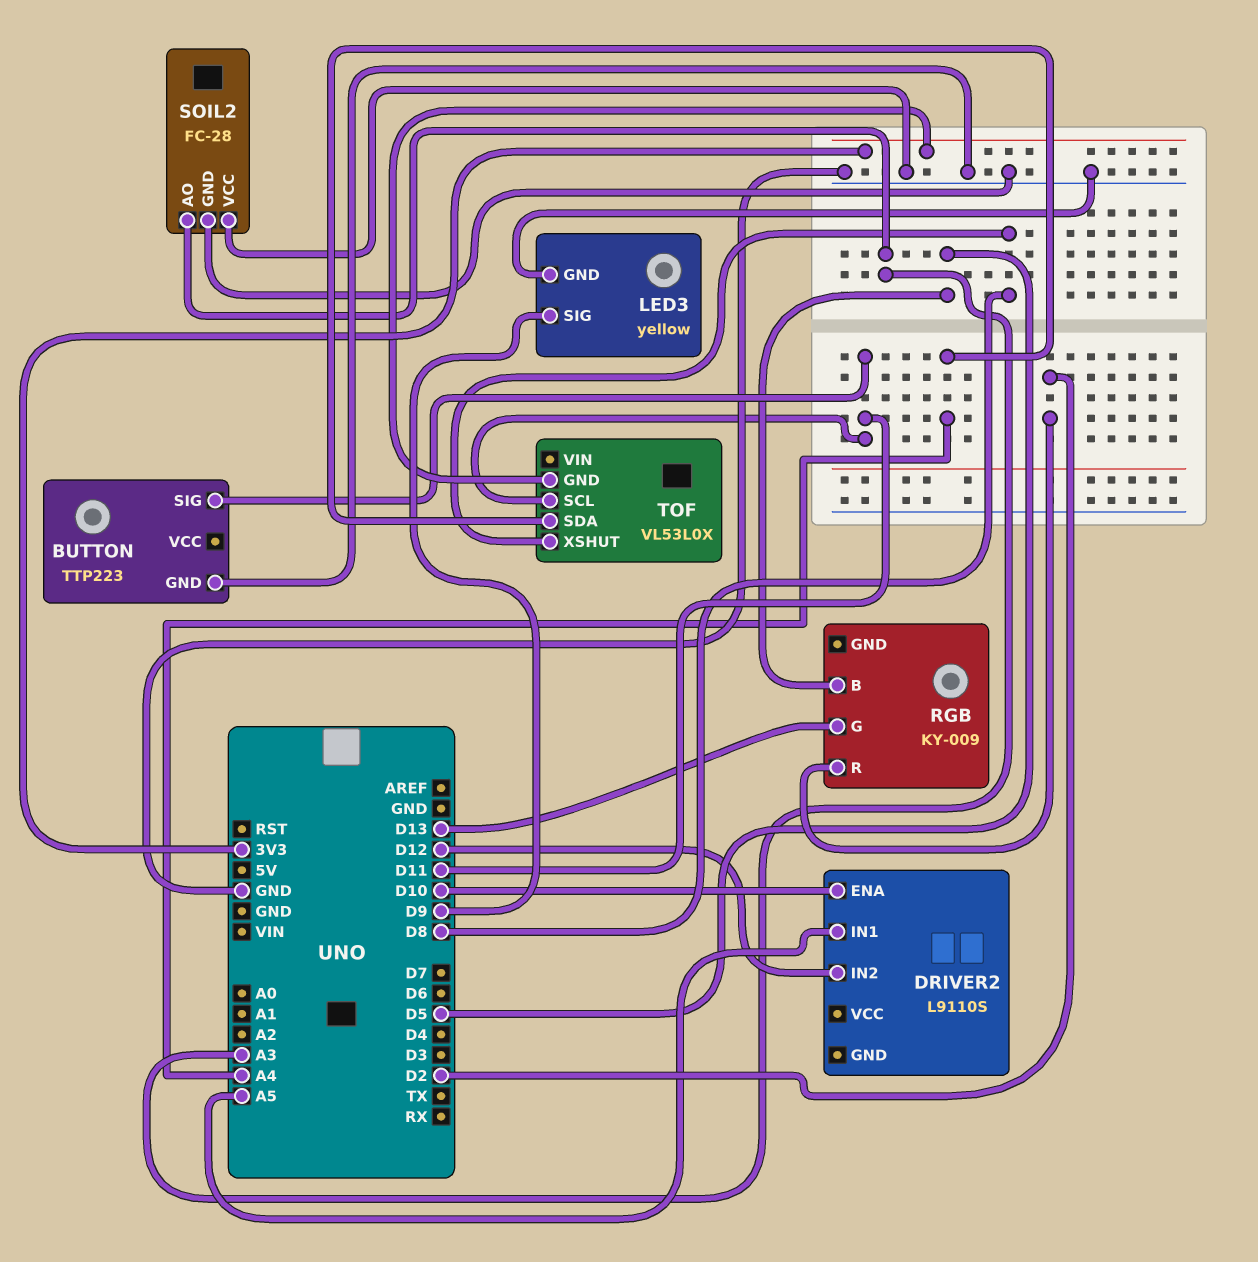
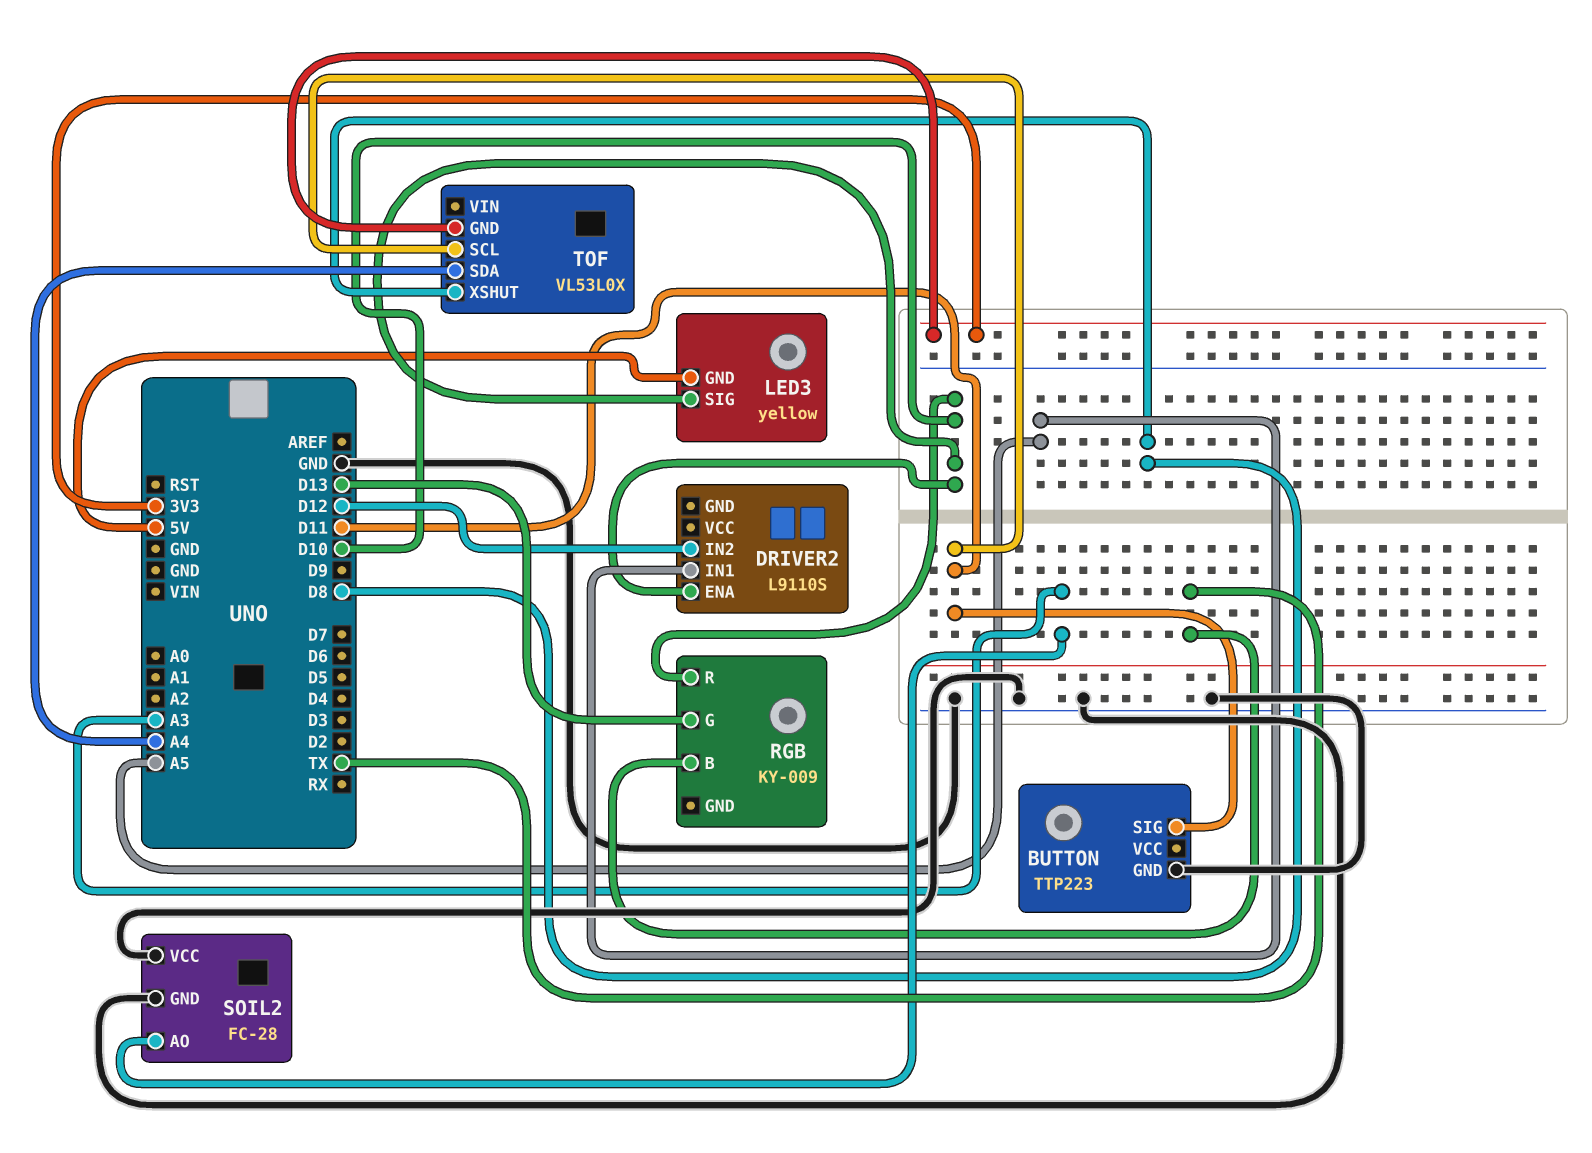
LED3 pin GND: GND -> 5V
LED3 pin SIG: D9 -> D10
RGB pin B: D5 -> TX
RGB pin R: D2 -> D10

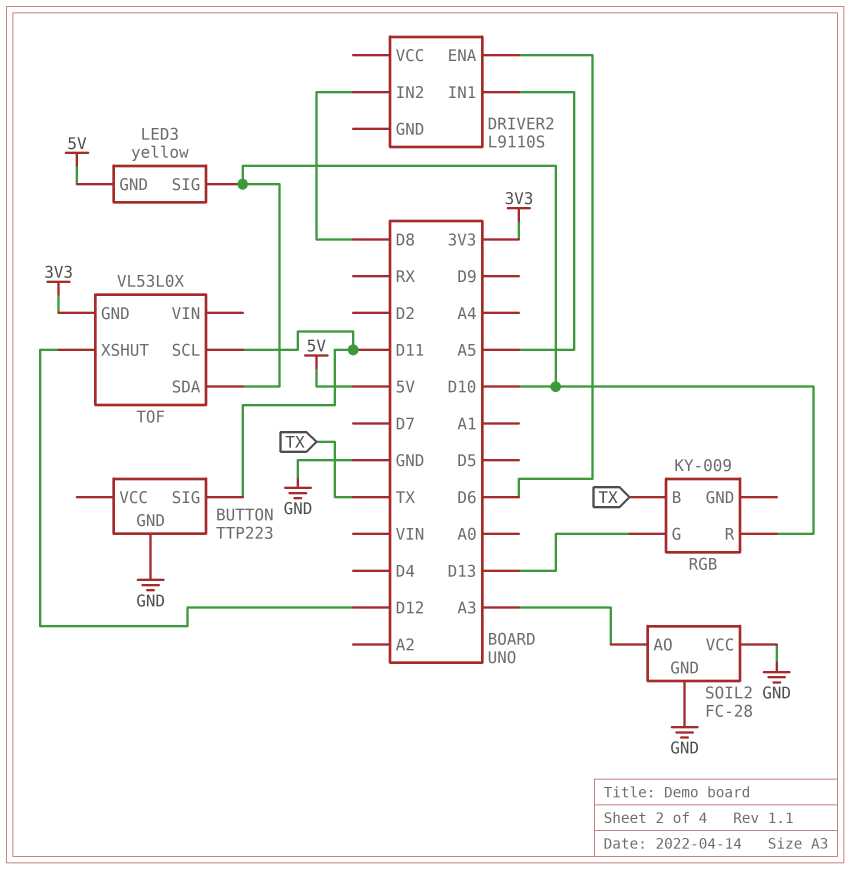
DRIVER2 pin ENA: D10 -> D6
DRIVER2 pin IN2: D12 -> D8
TOF pin SDA: A4 -> D10
TOF pin XSHUT: D8 -> D12

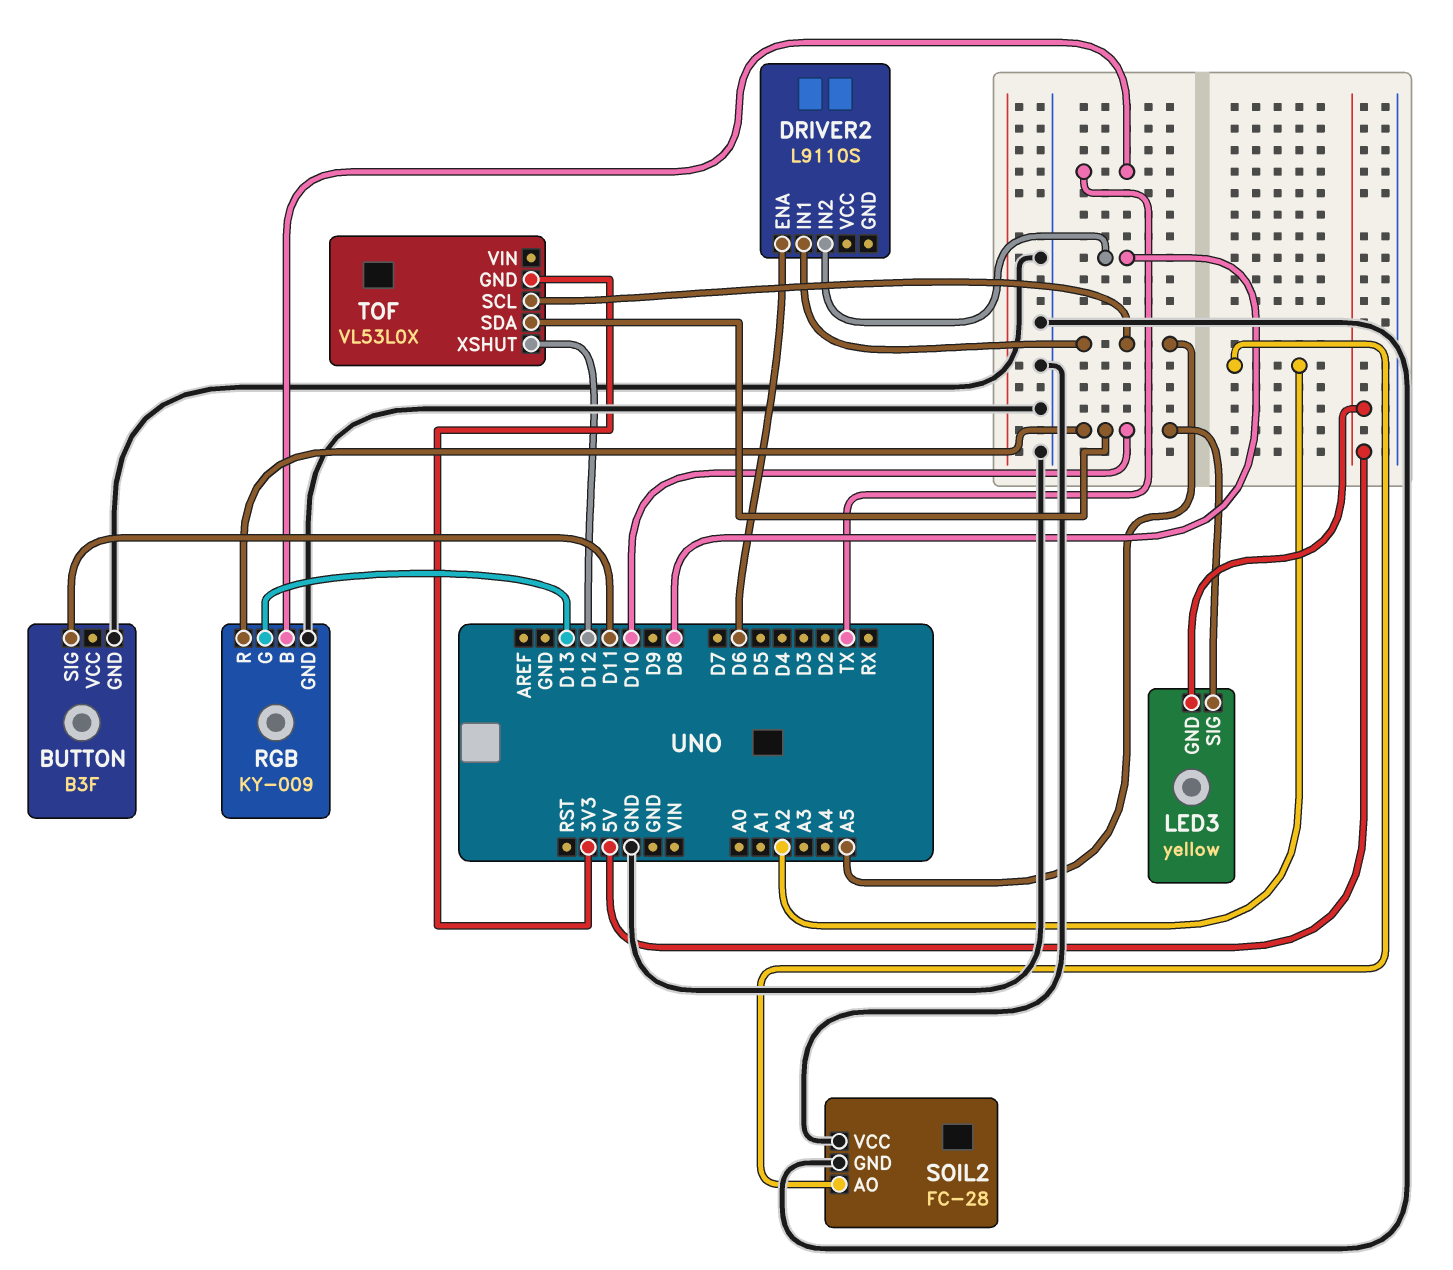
BUTTON: TTP223 -> B3F
RGB pin GND: none -> GND
SOIL2 pin AO: A3 -> A2
TOF pin SCL: D11 -> A5

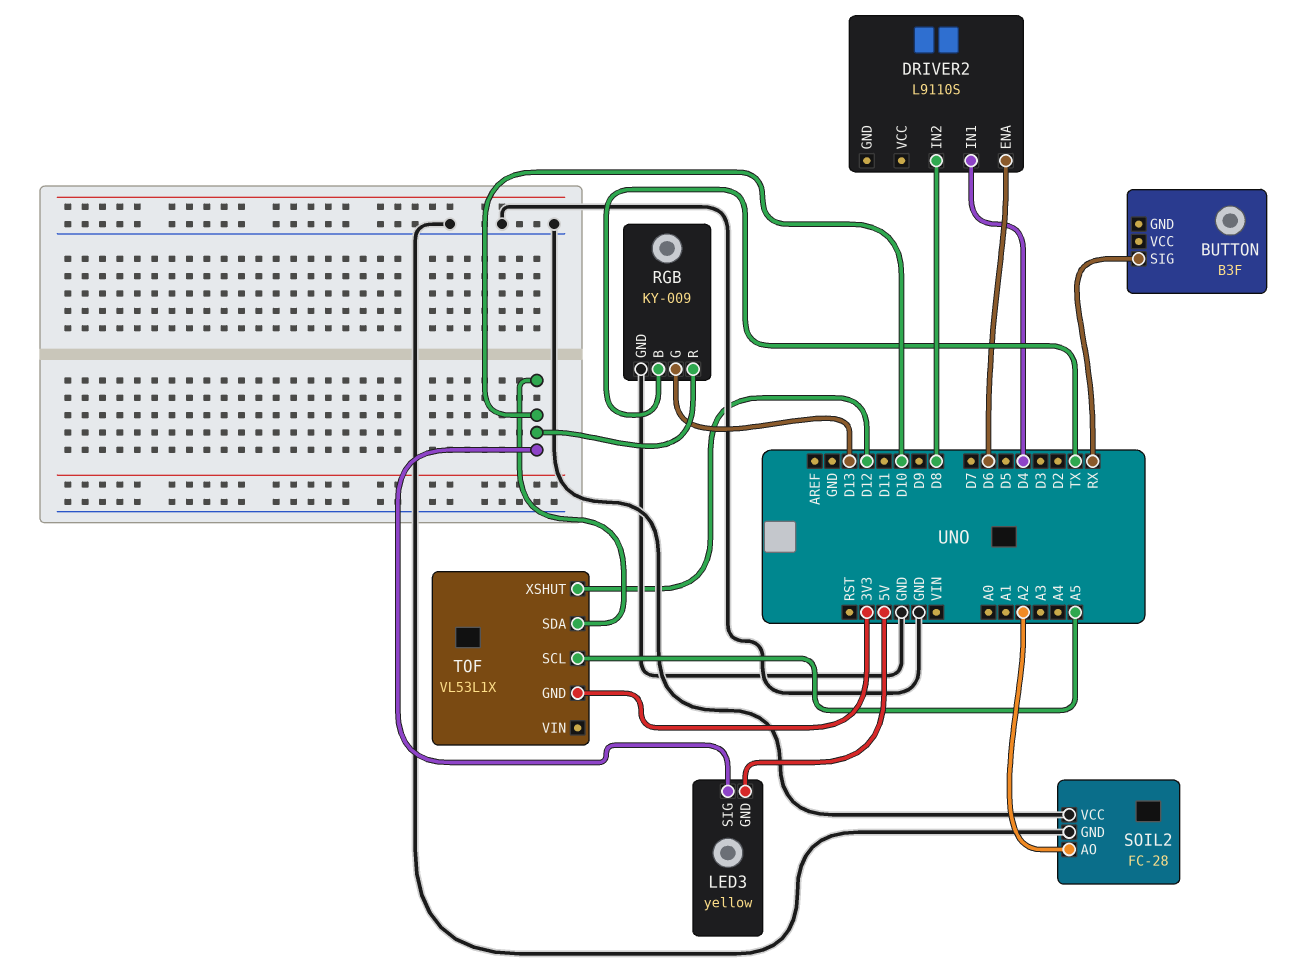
BUTTON pin GND: GND -> none
BUTTON pin SIG: D11 -> RX
DRIVER2 pin IN1: A5 -> D4
TOF: VL53L0X -> VL53L1X

